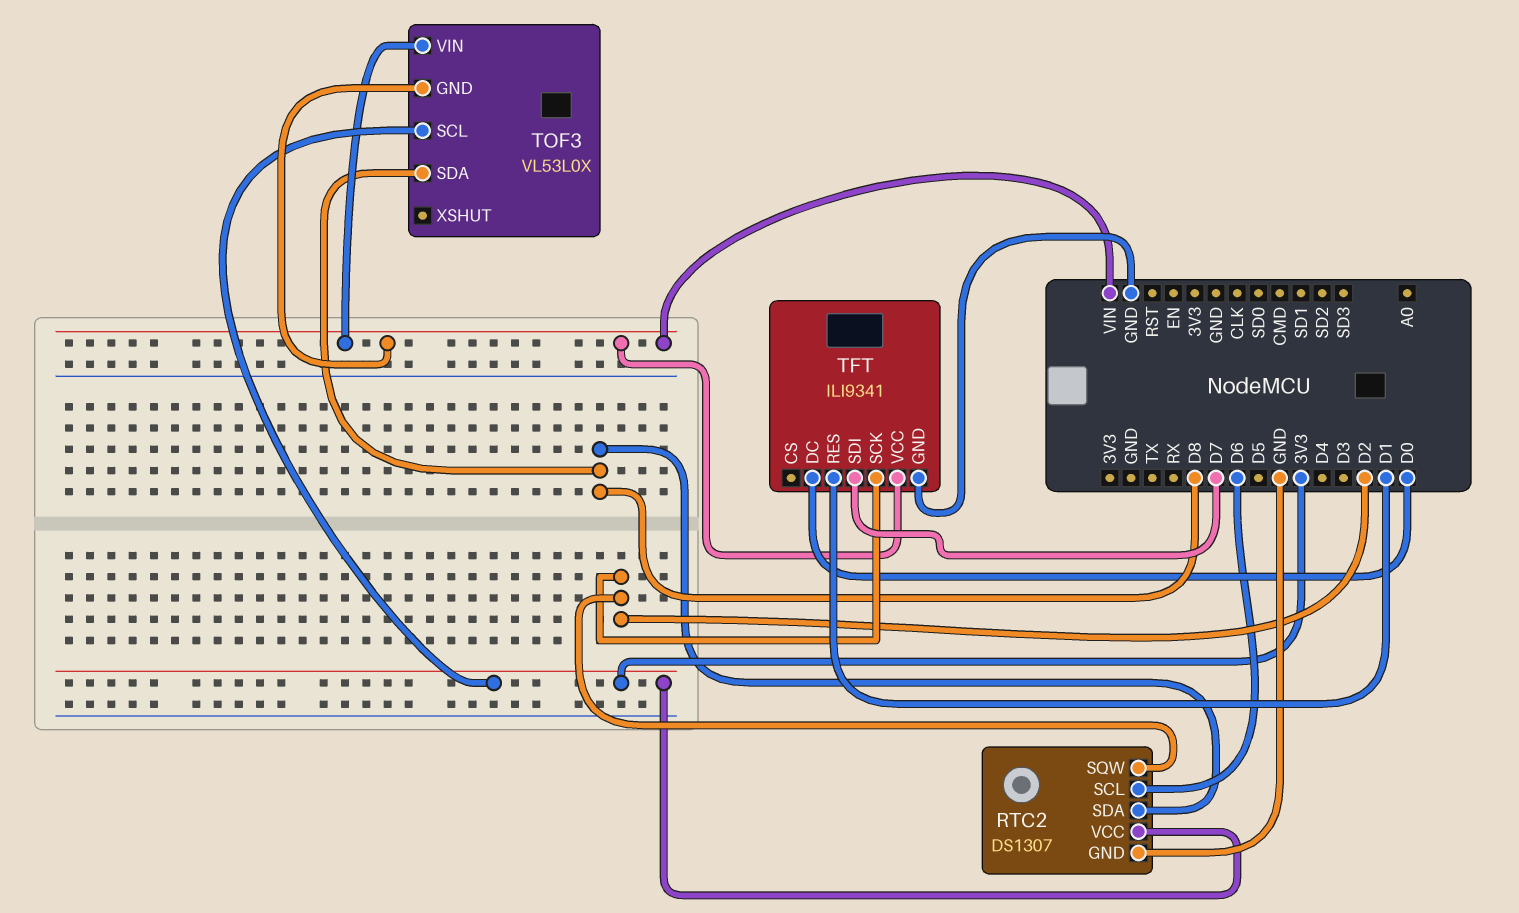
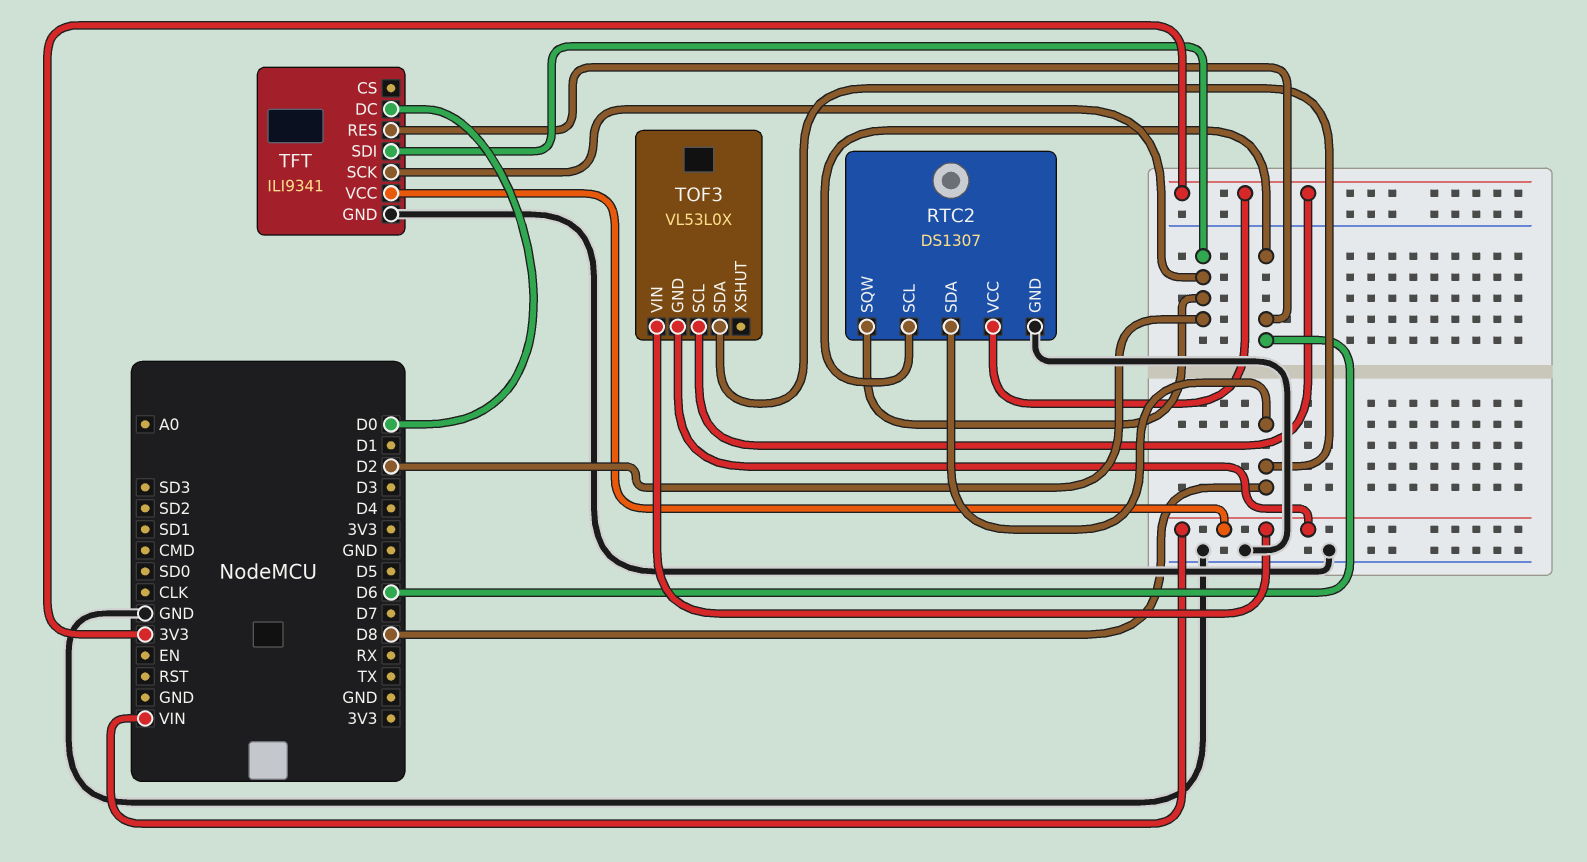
TFT pin RES: D1 -> D6
TFT pin SDI: D7 -> D2

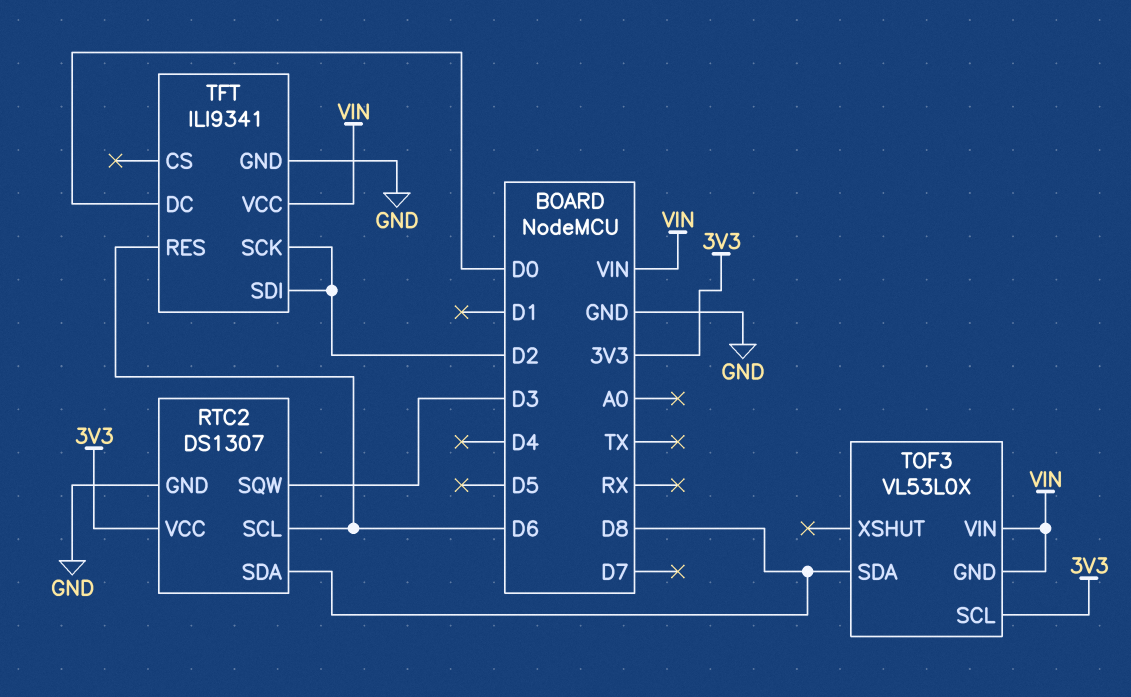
RTC2 pin SQW: D2 -> D3

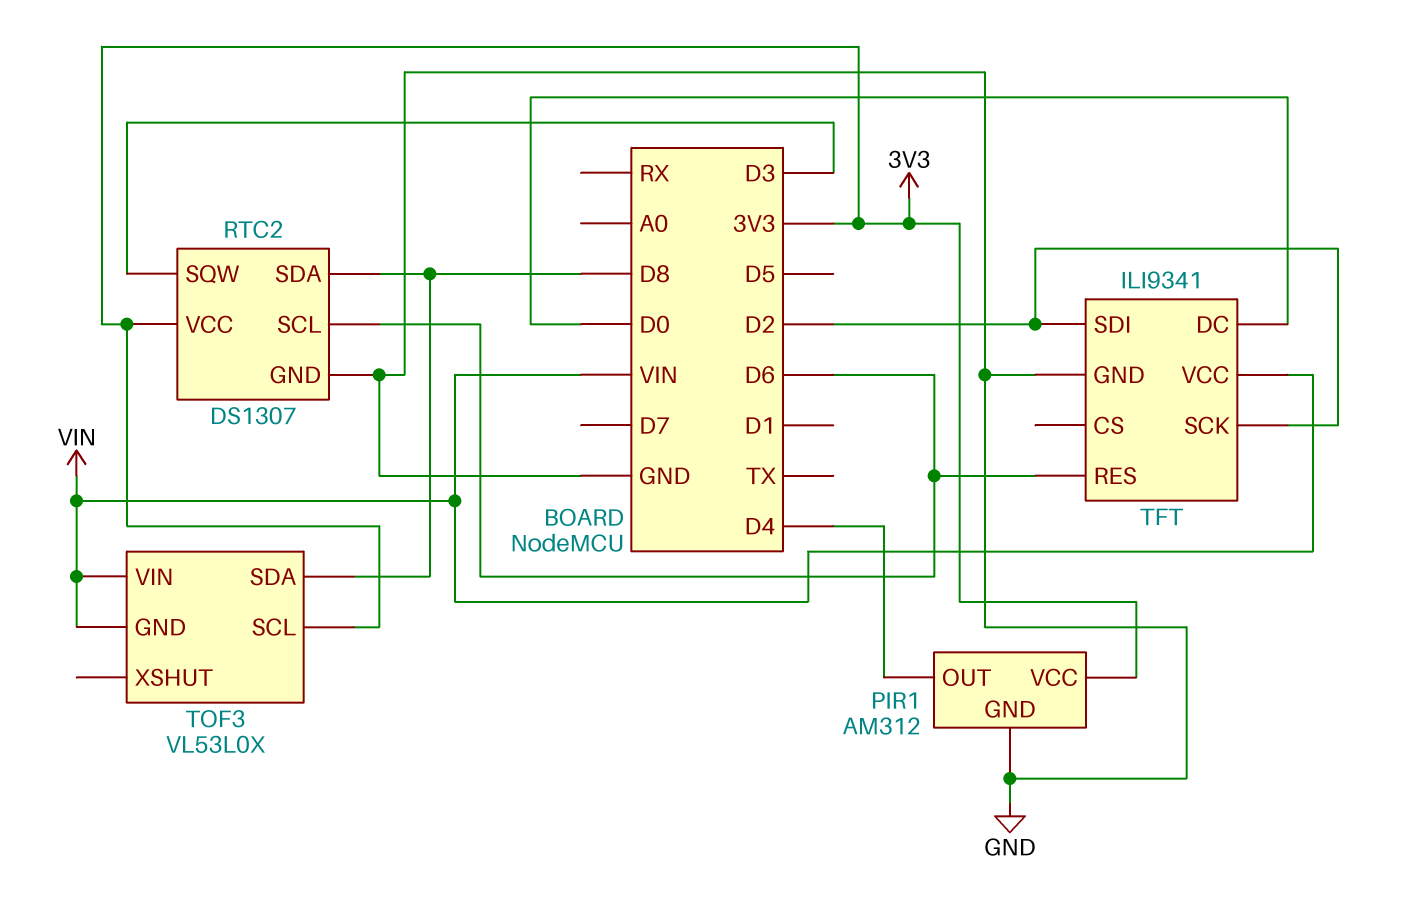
PIR1: none -> AM312
PIR1 pin GND: none -> GND
PIR1 pin OUT: none -> D4
PIR1 pin VCC: none -> 3V3

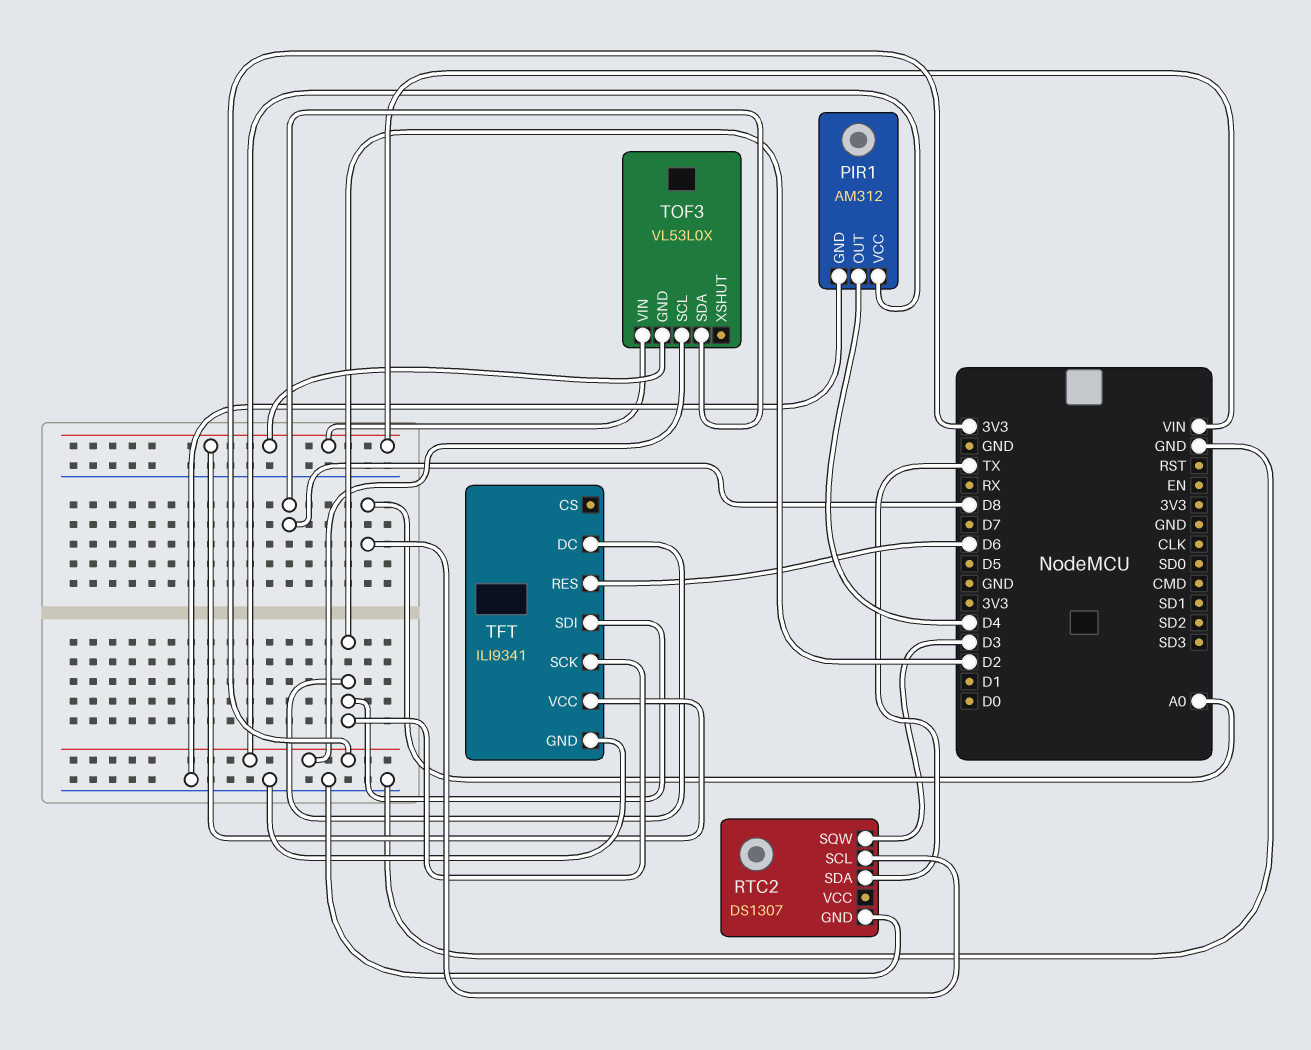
RTC2 pin SCL: D6 -> A0
RTC2 pin SDA: D8 -> TX
RTC2 pin VCC: 3V3 -> none
TFT pin DC: D0 -> D2

